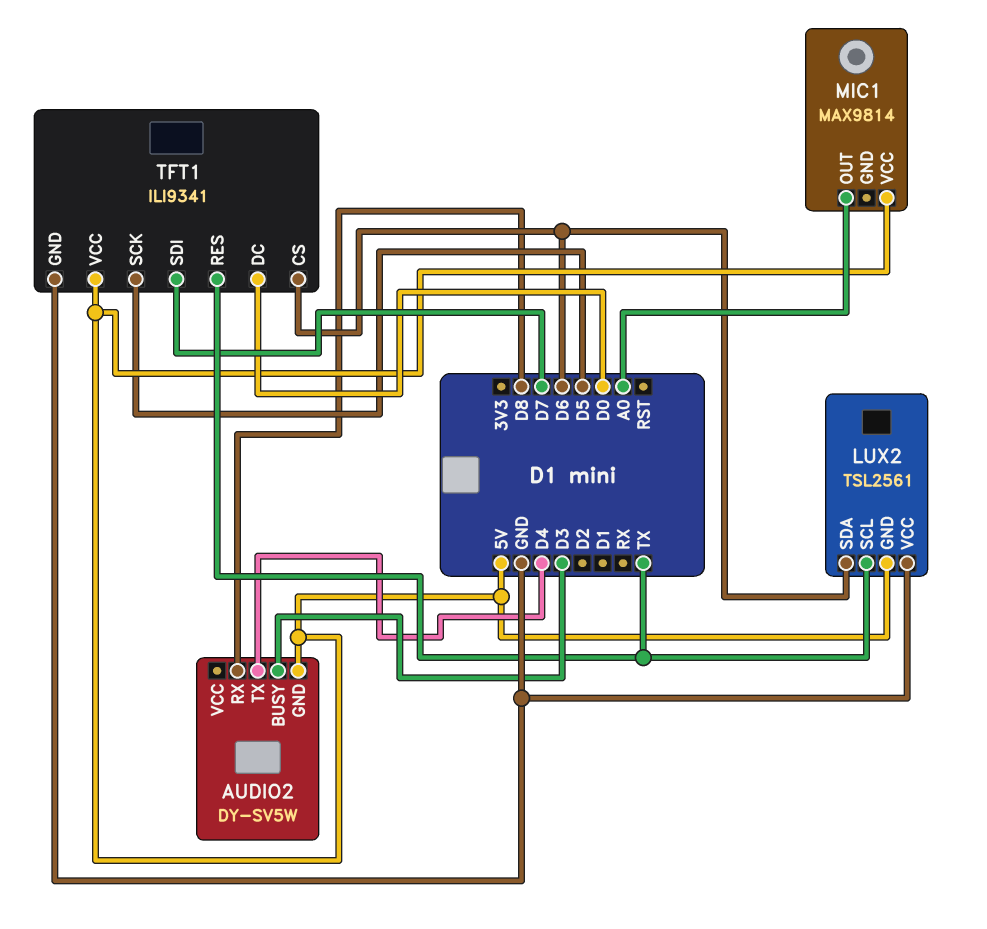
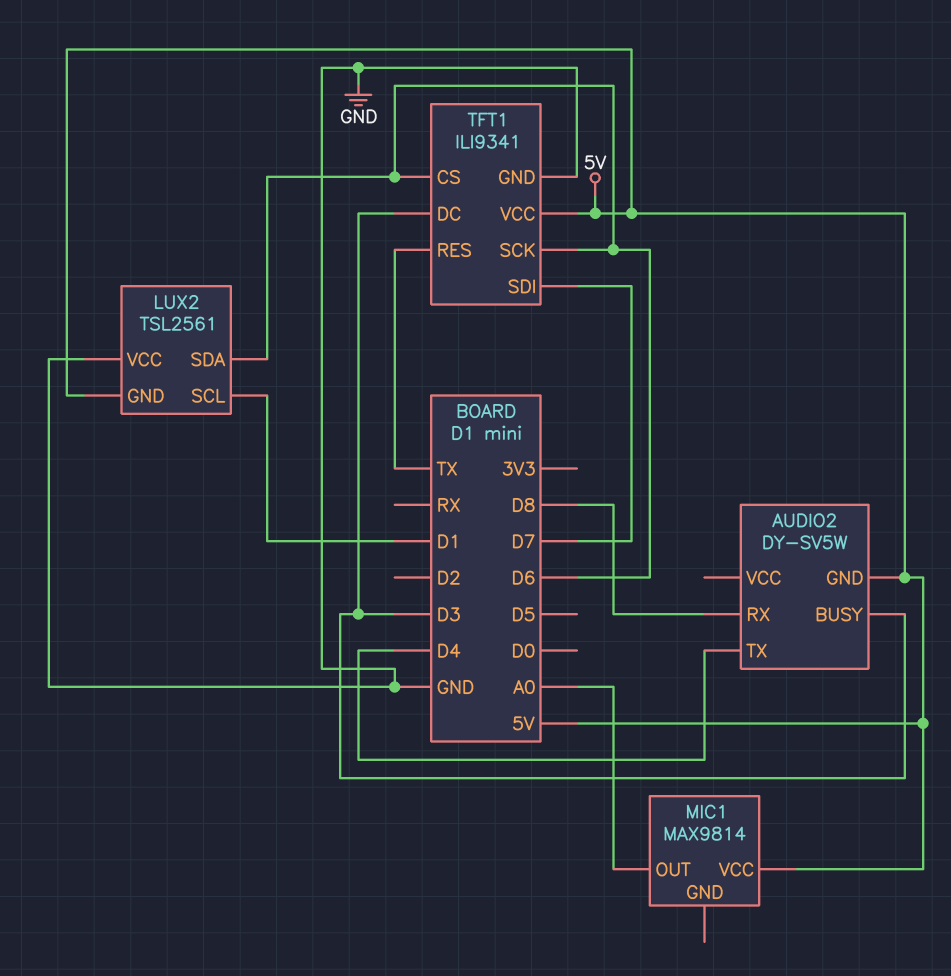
LUX2 pin SCL: TX -> D1
TFT1 pin DC: D0 -> D3
TFT1 pin SCK: D5 -> D6

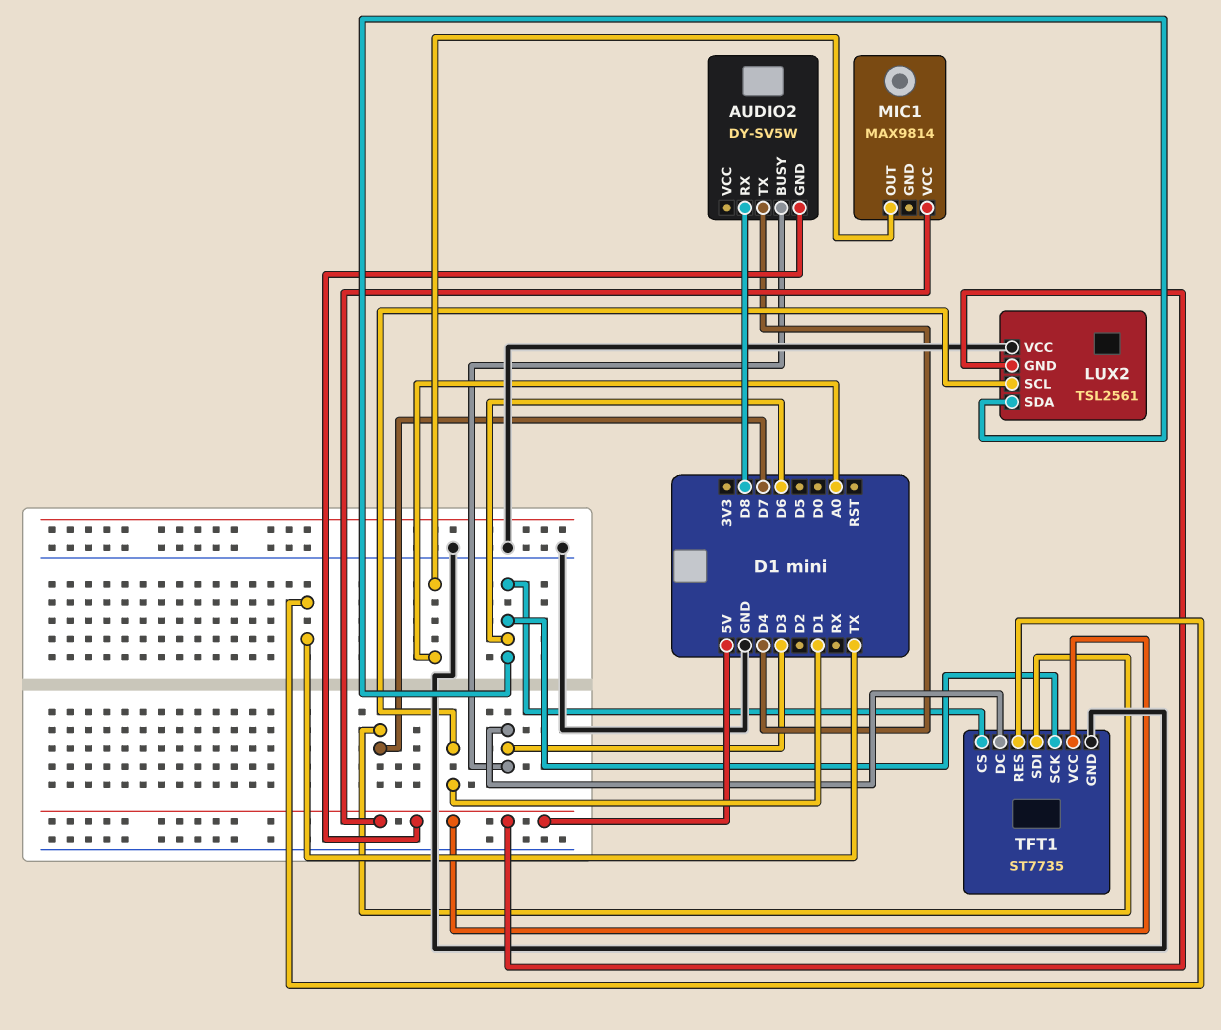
TFT1: ILI9341 -> ST7735

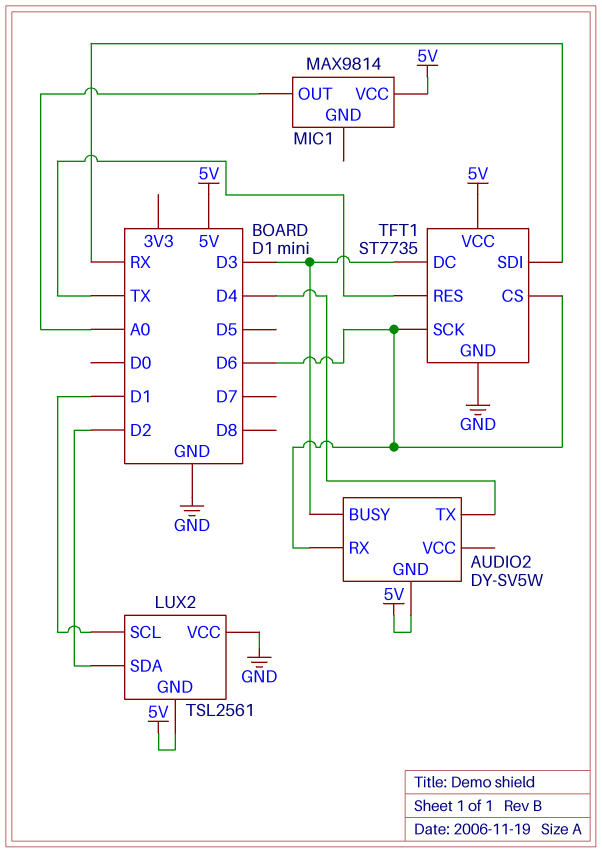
AUDIO2 pin RX: D8 -> D6
LUX2 pin SDA: D6 -> D2
TFT1 pin SDI: D7 -> RX

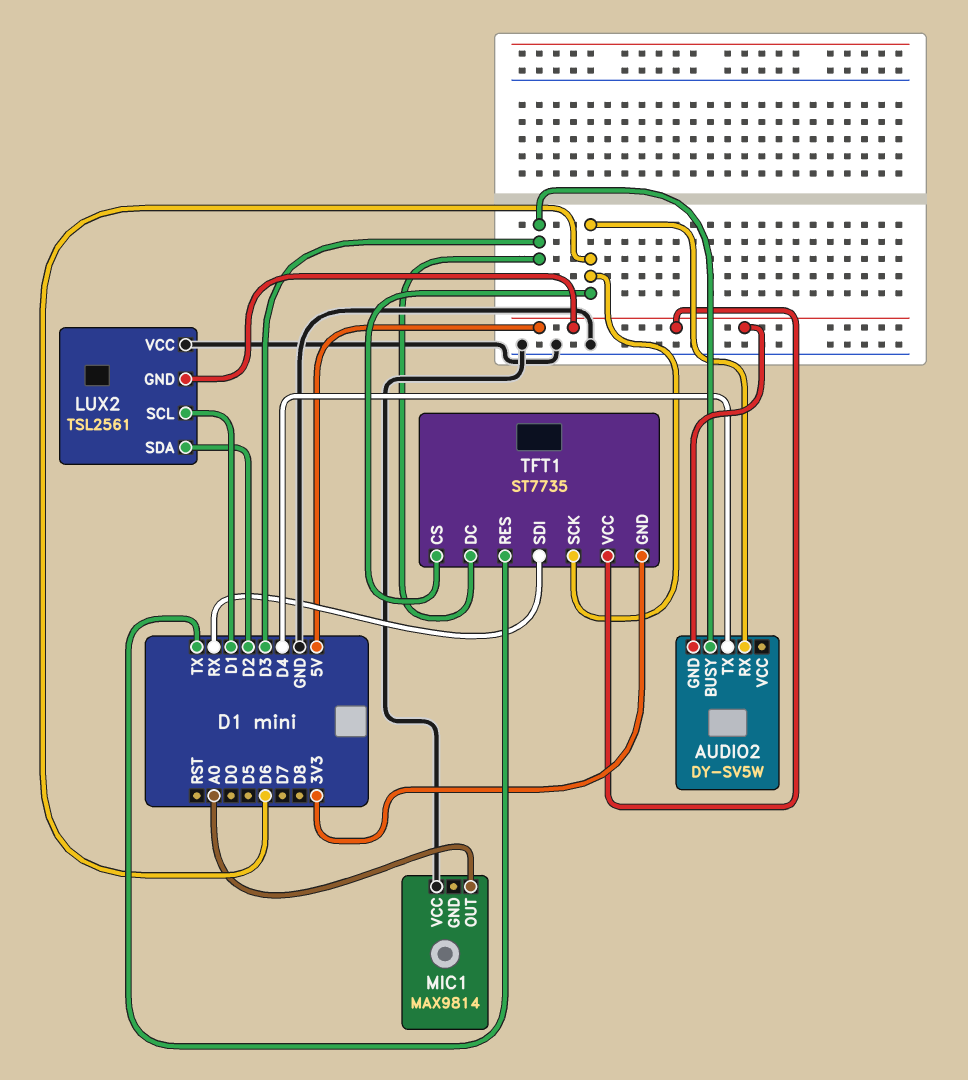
MIC1 pin VCC: 5V -> GND
TFT1 pin GND: GND -> 3V3

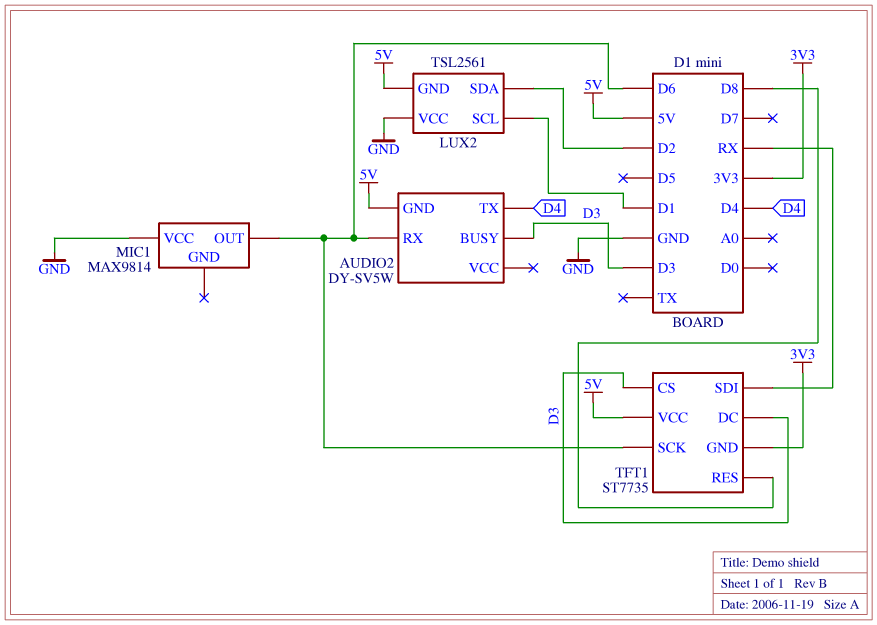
MIC1 pin OUT: A0 -> D6
TFT1 pin CS: D6 -> D3
TFT1 pin RES: TX -> D8

